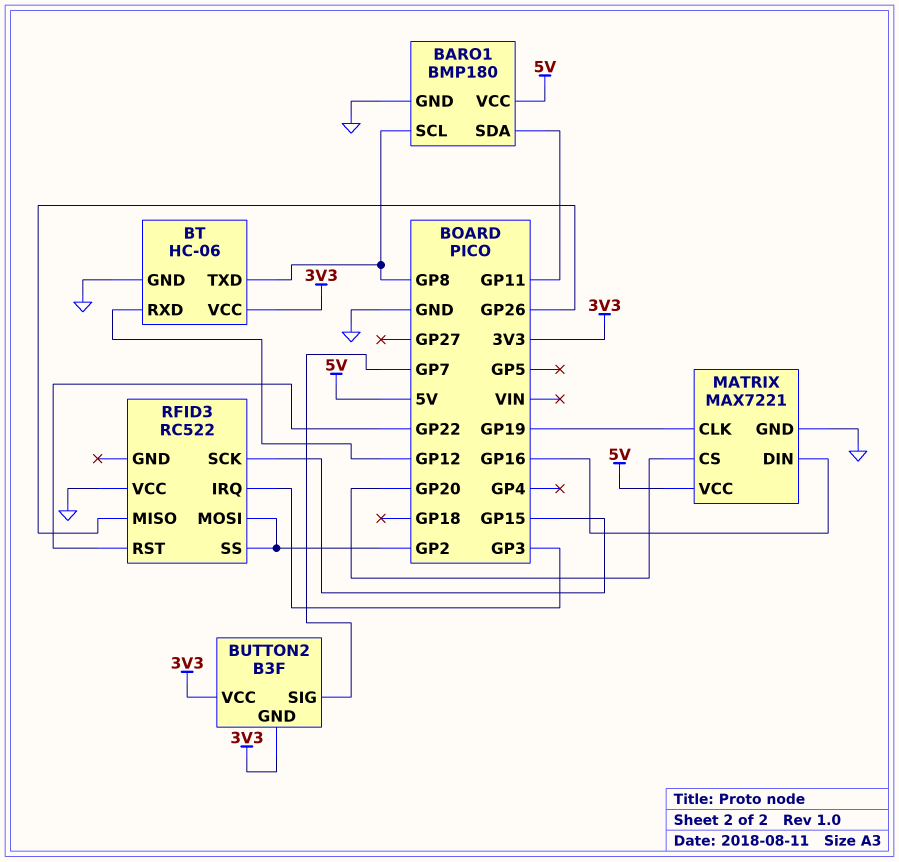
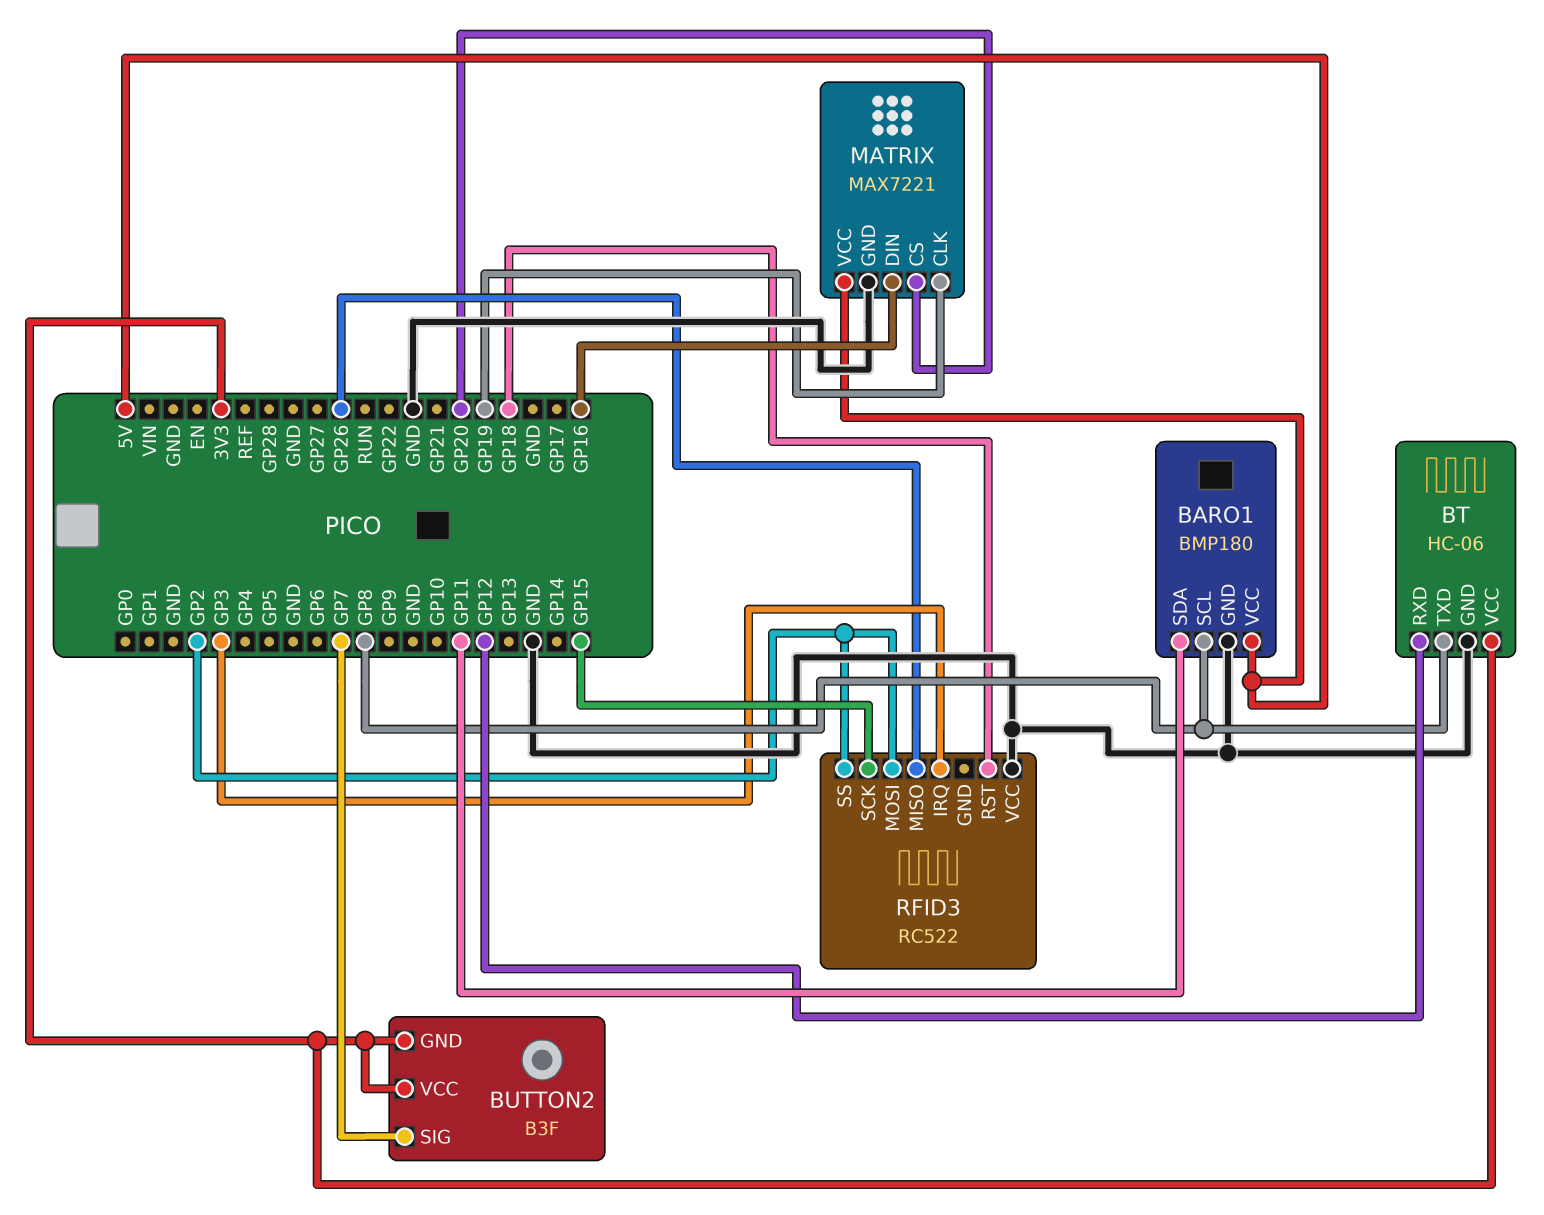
RFID3 pin RST: GP22 -> GP18

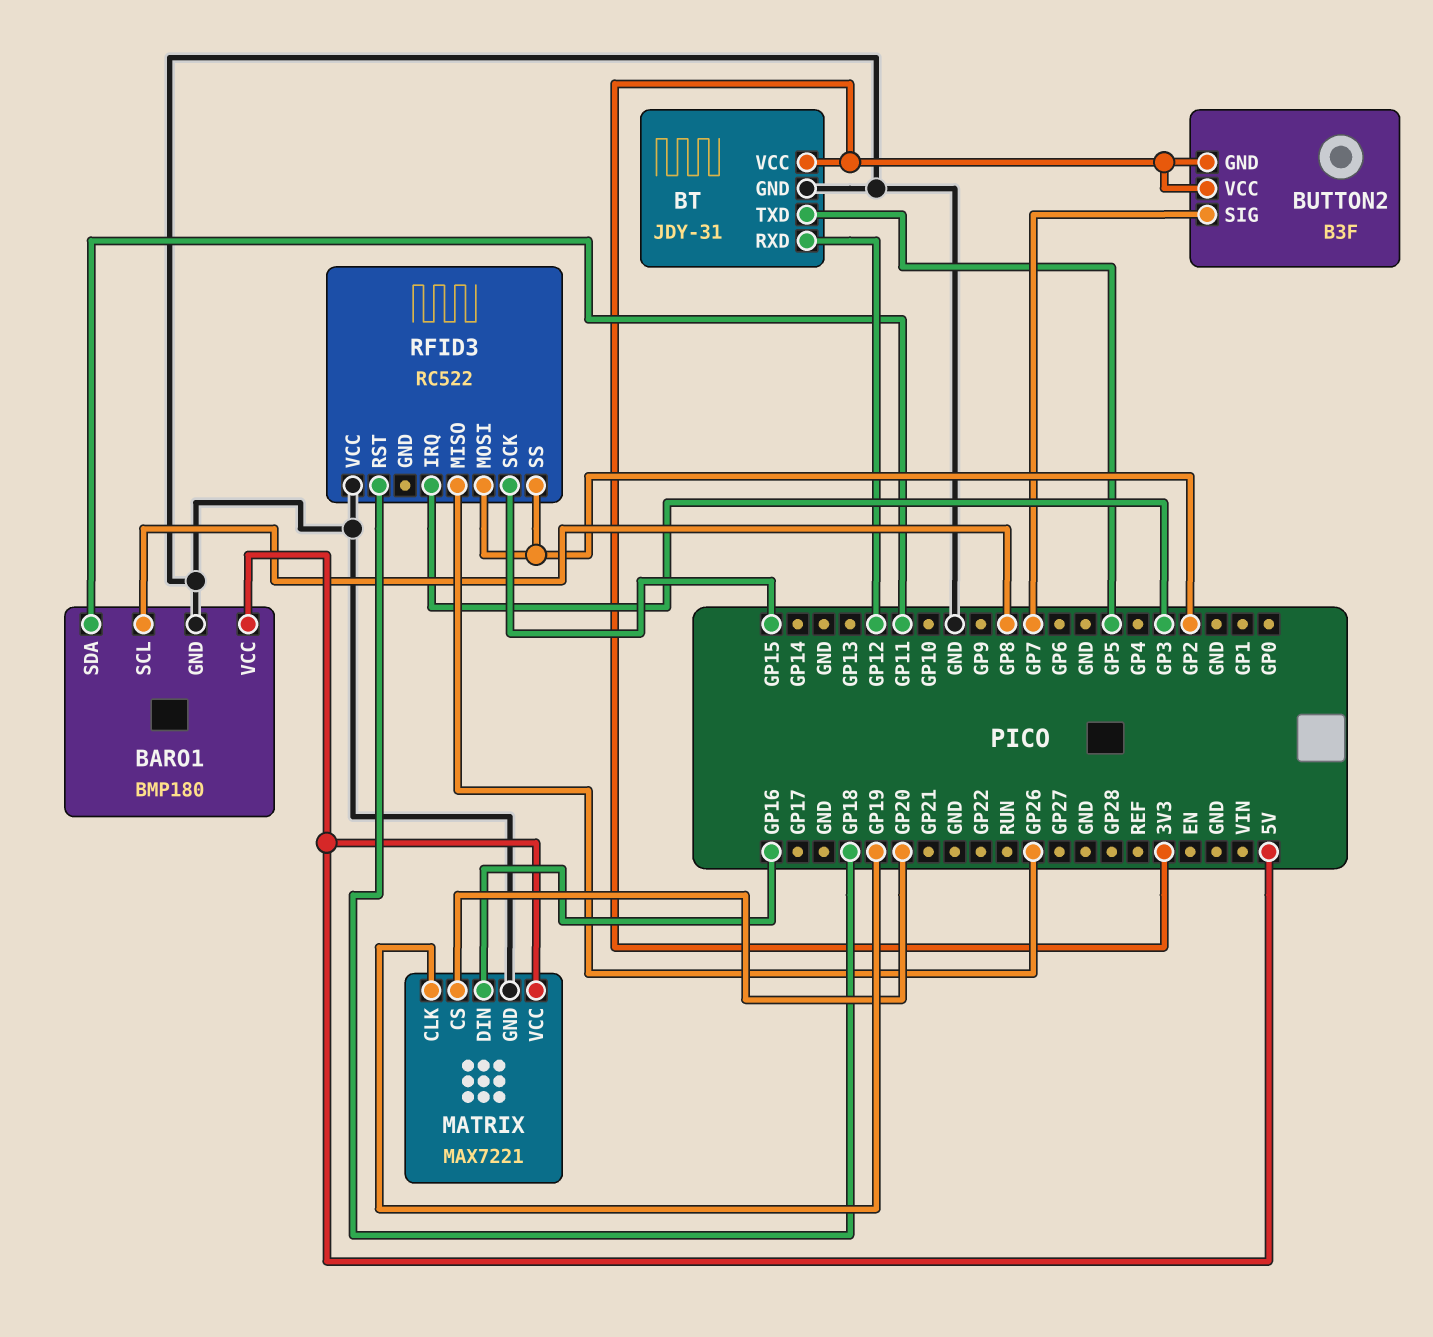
BT: HC-06 -> JDY-31
BT pin TXD: GP8 -> GP5

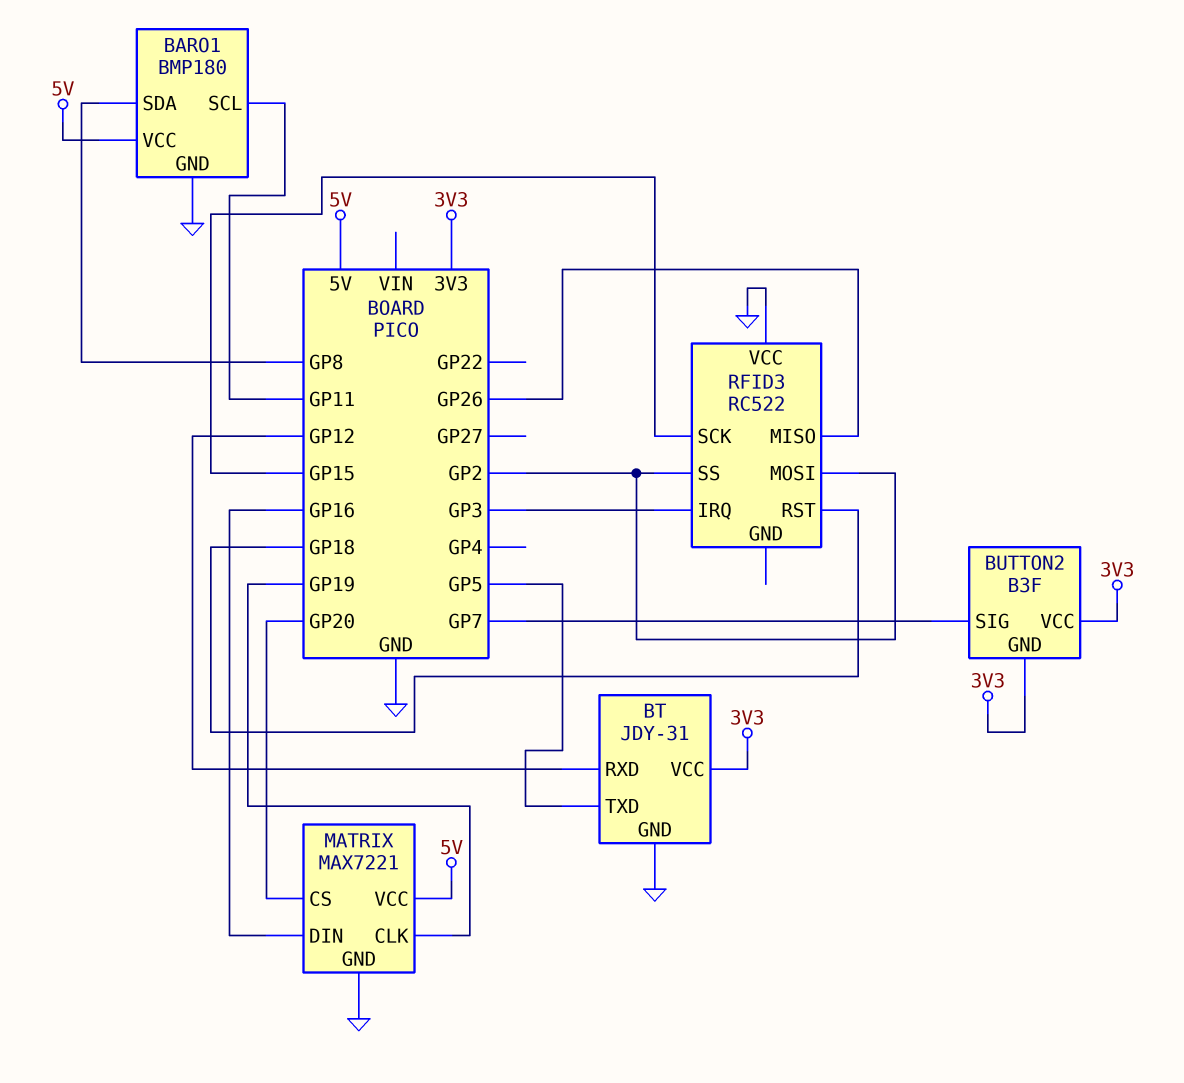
BARO1 pin SCL: GP8 -> GP11
BARO1 pin SDA: GP11 -> GP8

